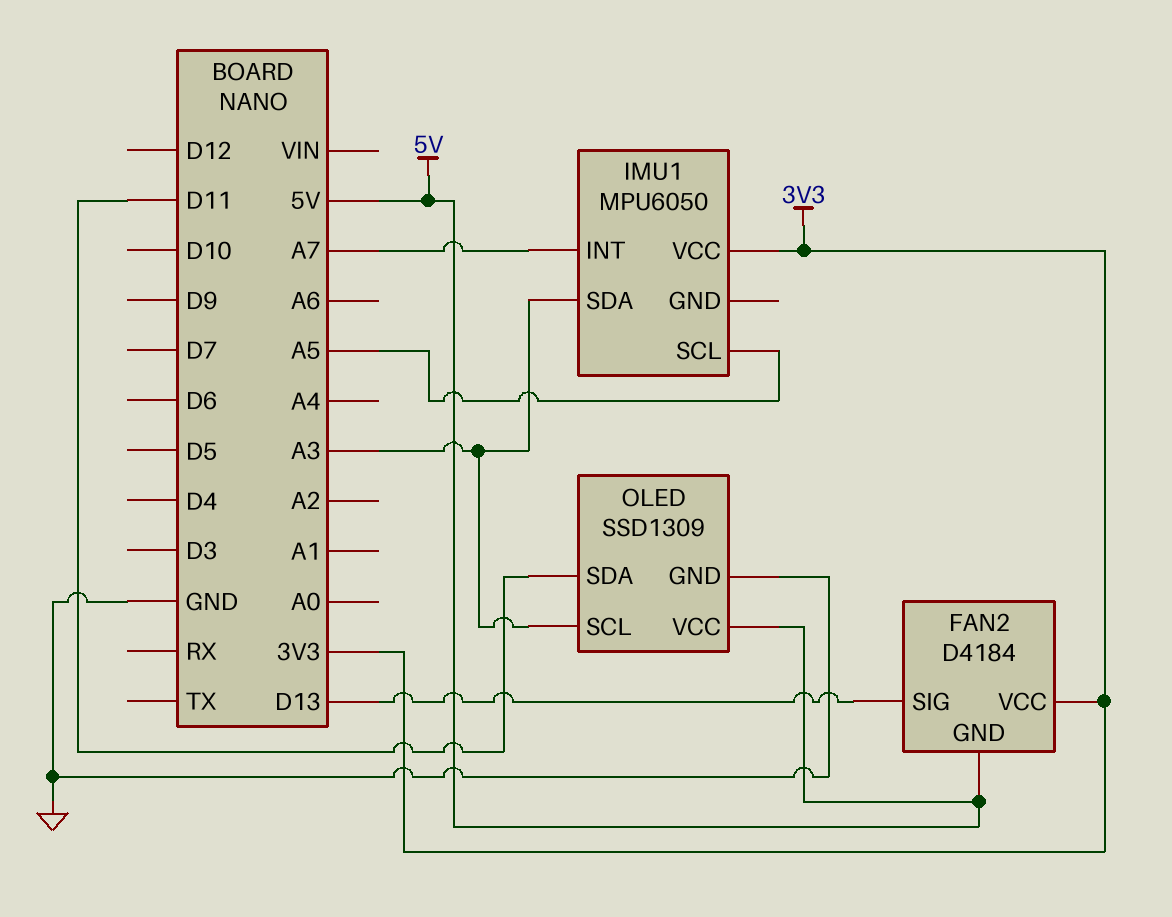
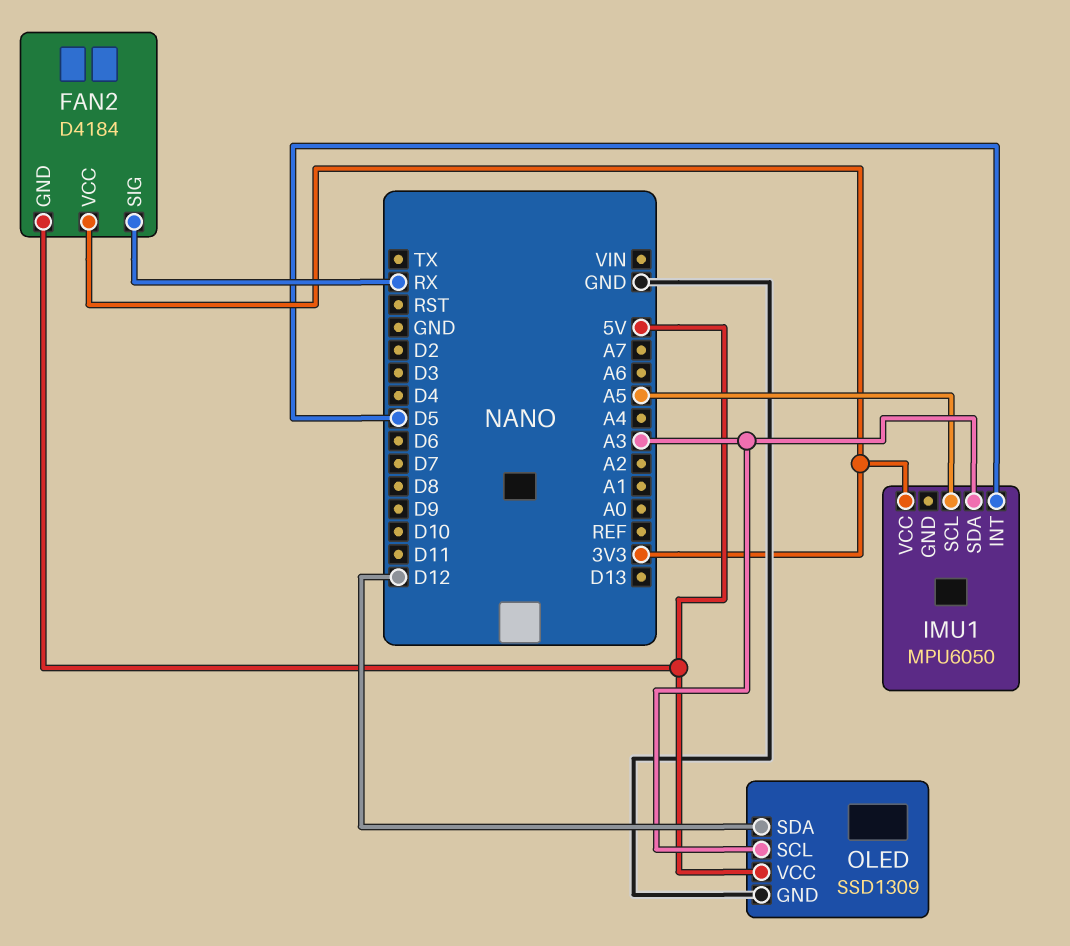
FAN2 pin SIG: D13 -> RX
IMU1 pin INT: A7 -> D5
OLED pin SDA: D11 -> D12

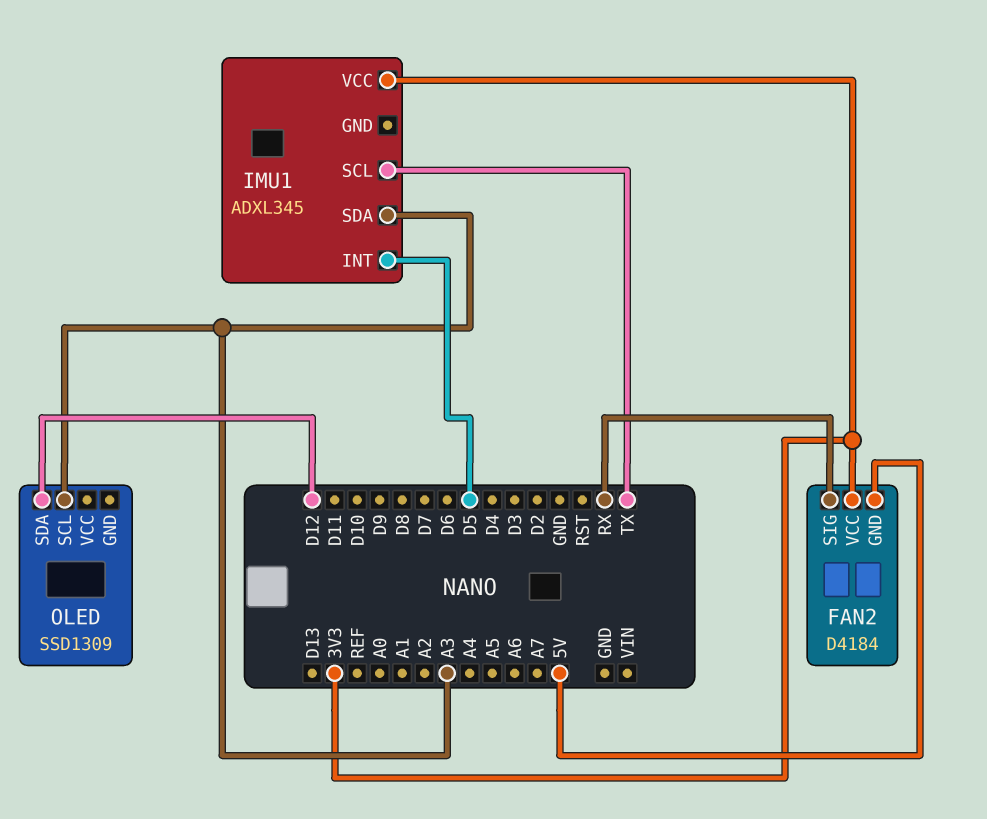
IMU1: MPU6050 -> ADXL345
IMU1 pin SCL: A5 -> TX
OLED pin GND: GND -> none
OLED pin VCC: 5V -> none

